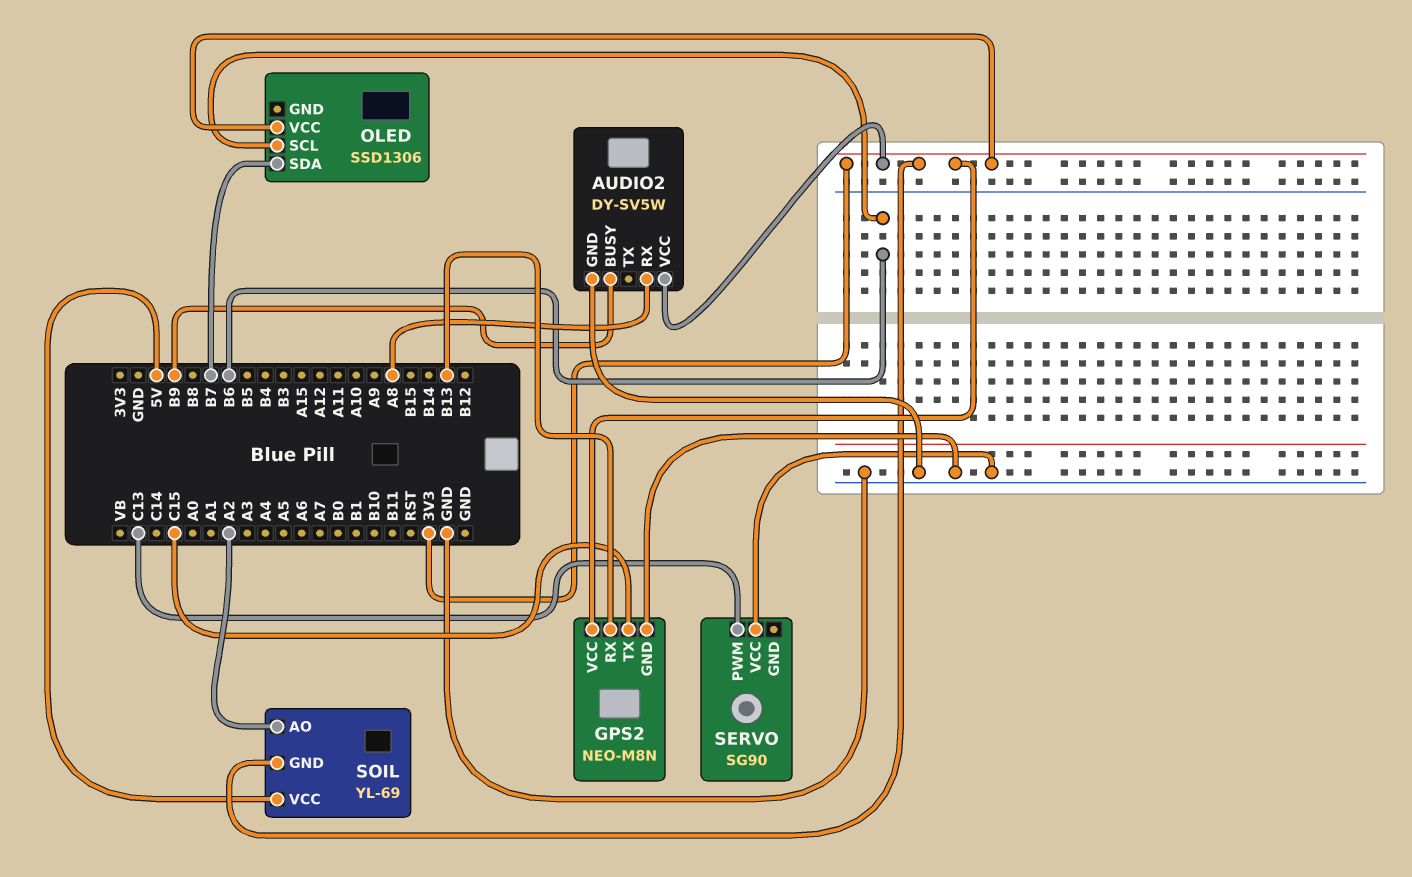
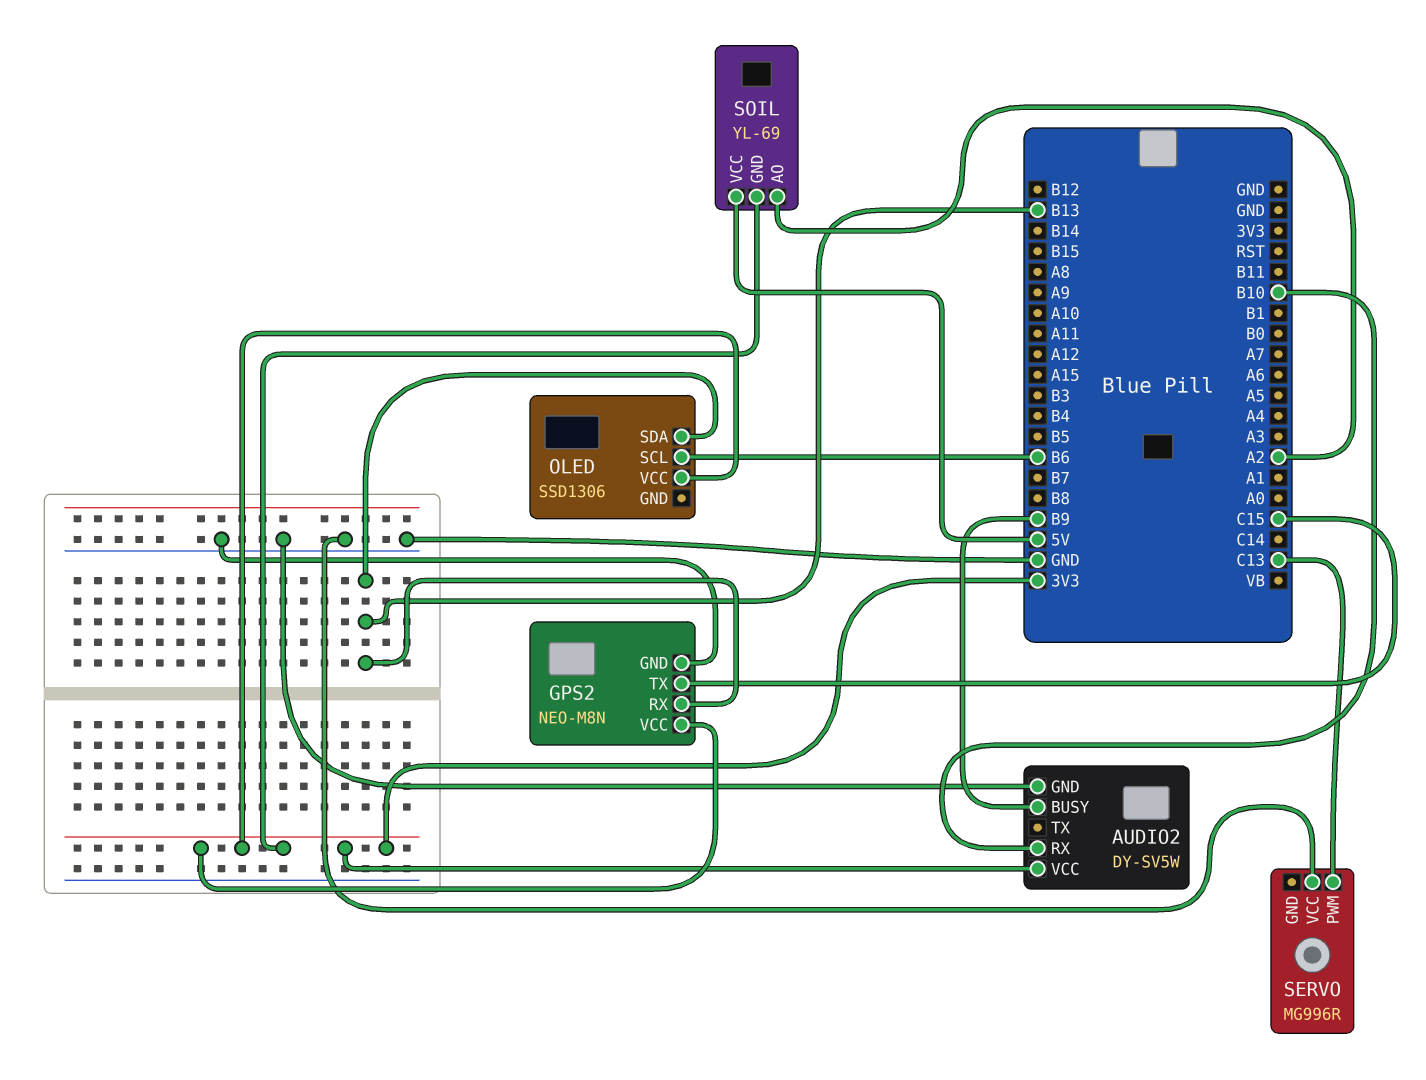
AUDIO2 pin RX: A8 -> B10
OLED pin SDA: B7 -> B13
SERVO: SG90 -> MG996R

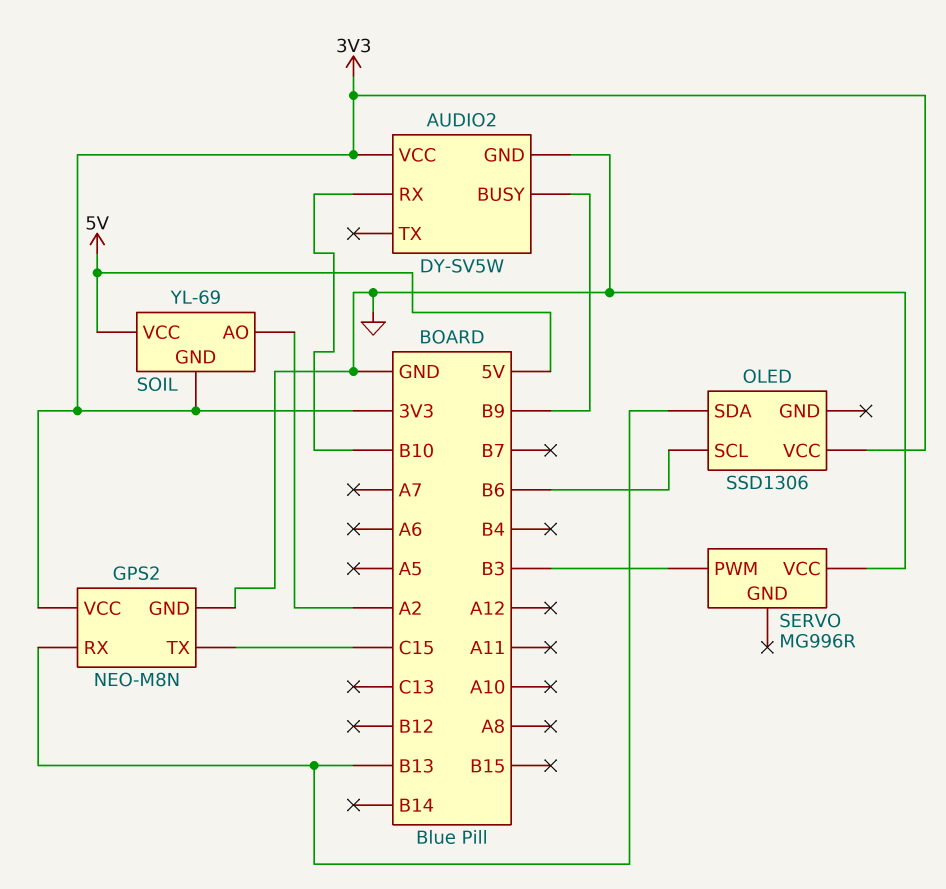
SERVO pin PWM: C13 -> B3

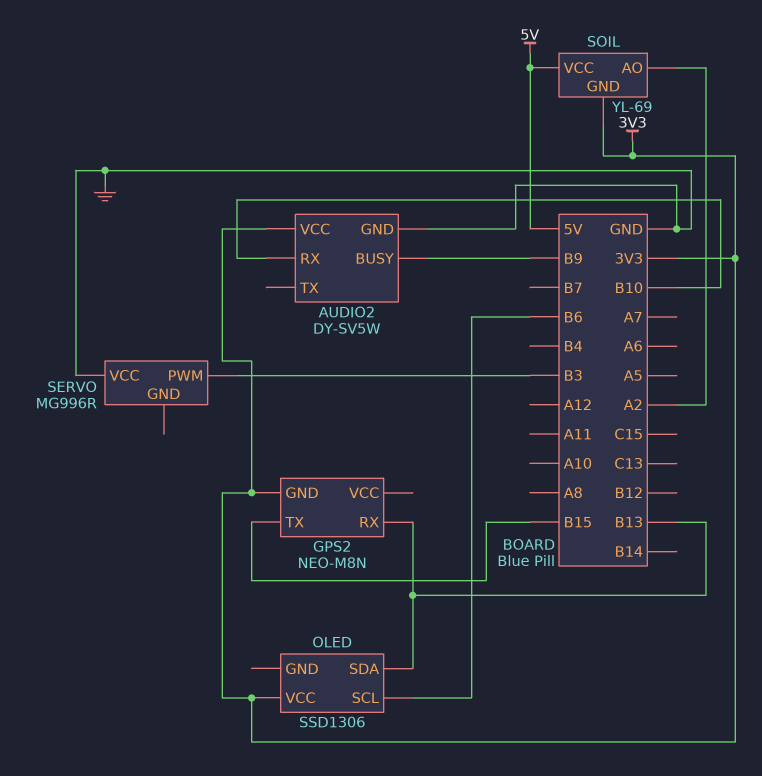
GPS2 pin GND: GND -> 3V3
GPS2 pin TX: C15 -> B15
GPS2 pin VCC: 3V3 -> none

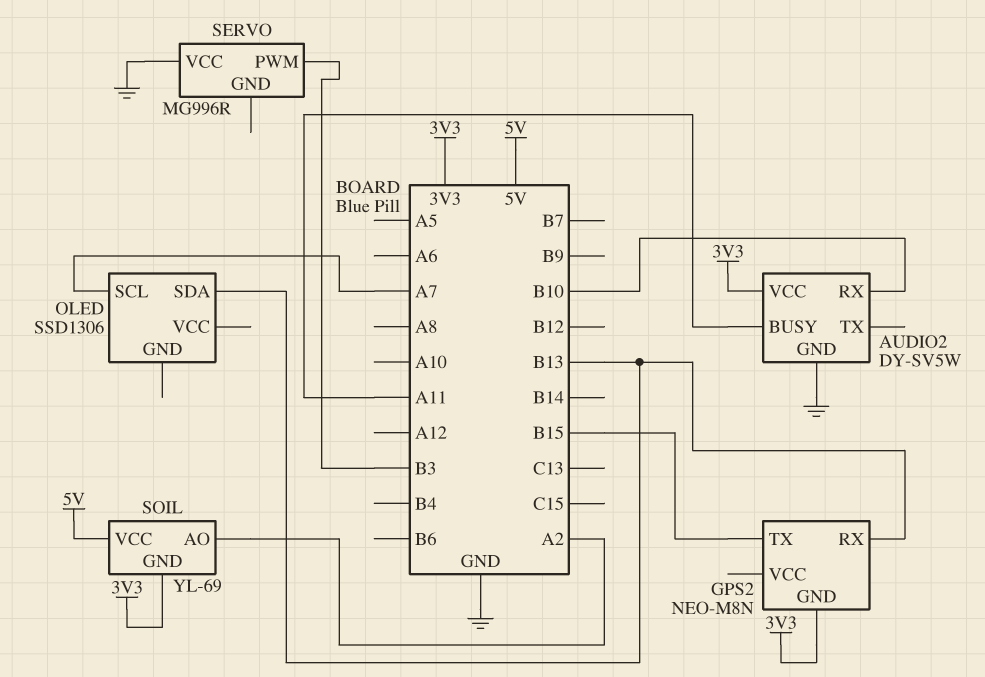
AUDIO2 pin BUSY: B9 -> A11
OLED pin SCL: B6 -> A7
OLED pin VCC: 3V3 -> none

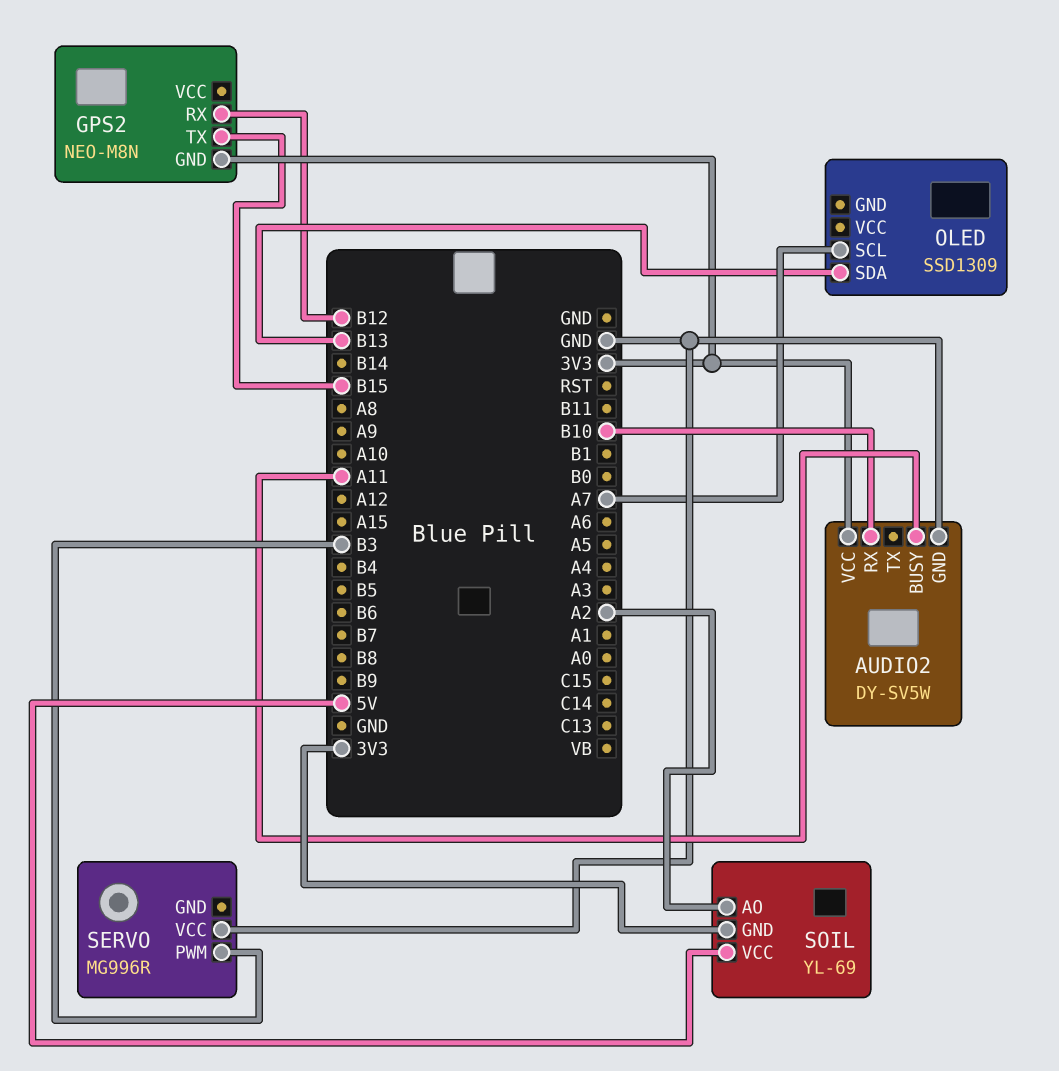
GPS2 pin RX: B13 -> B12
OLED: SSD1306 -> SSD1309

